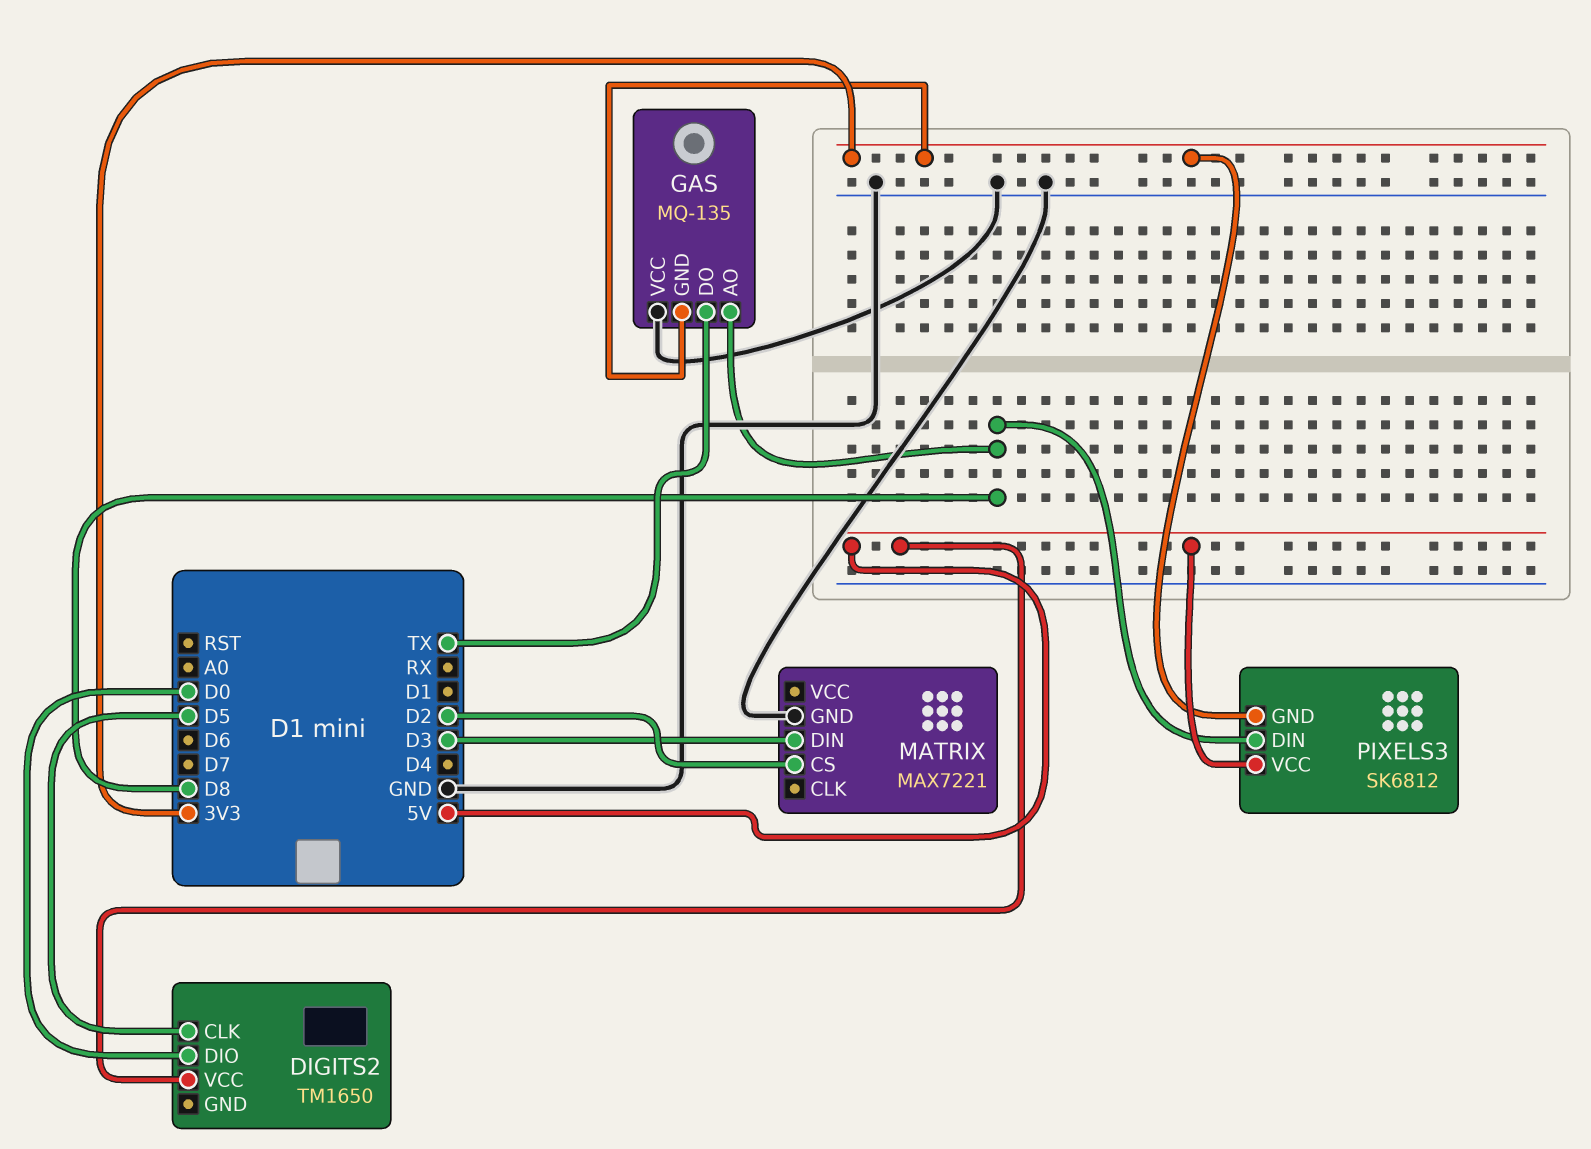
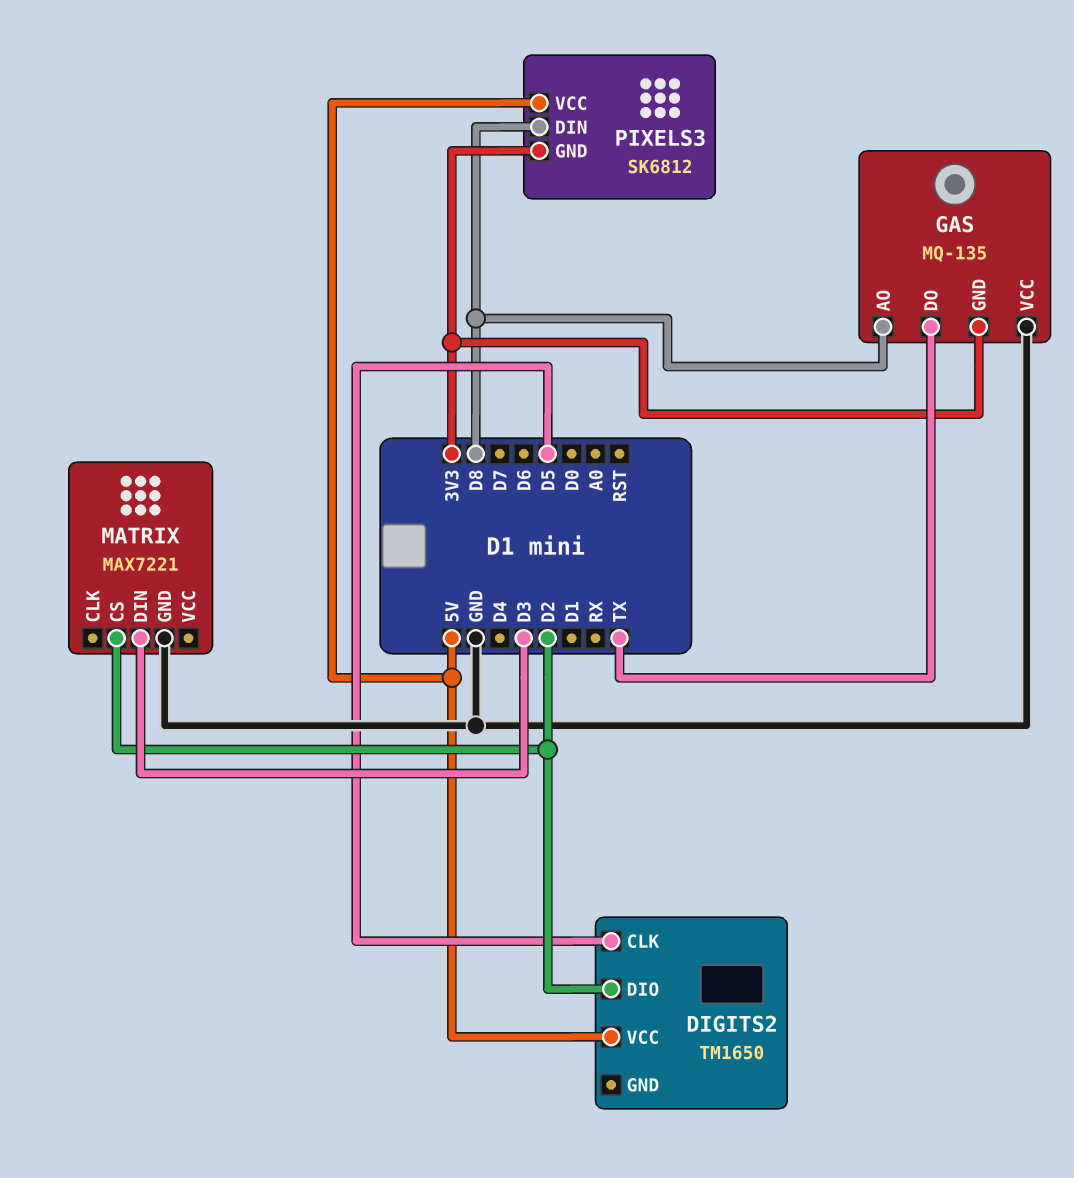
DIGITS2 pin DIO: D0 -> D2

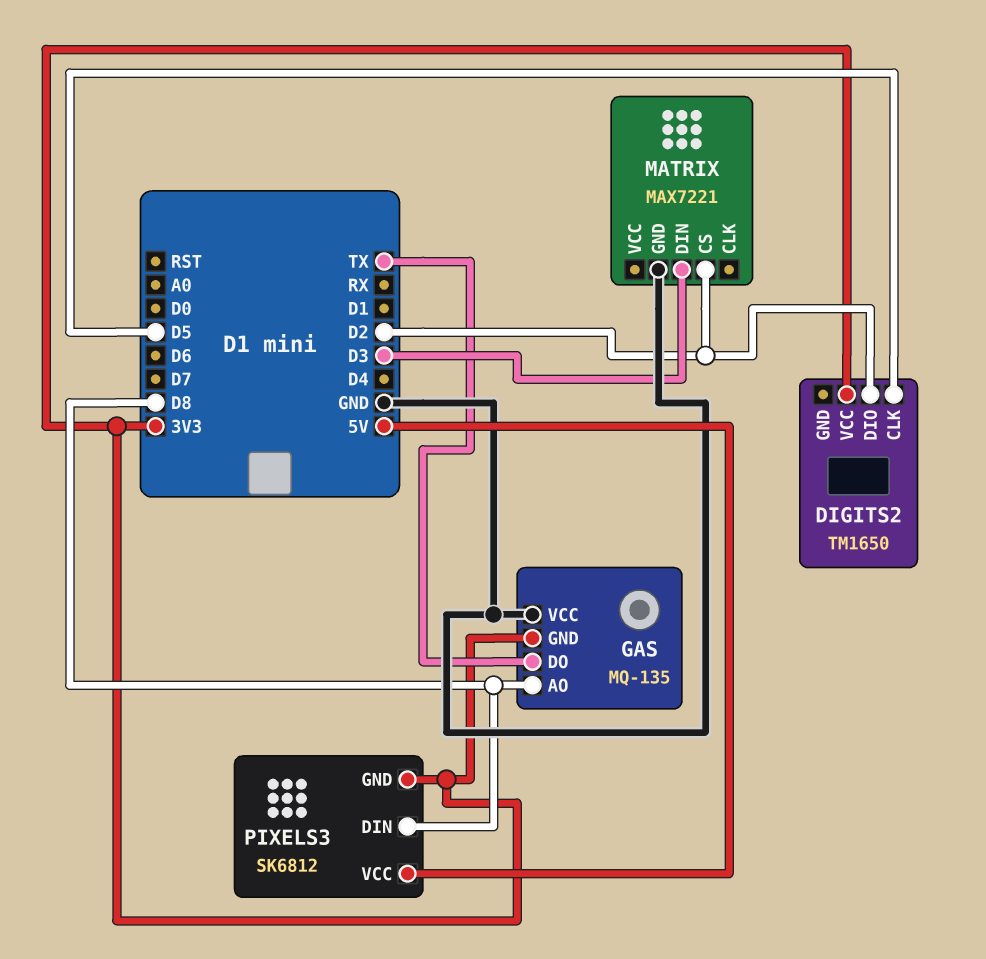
DIGITS2 pin VCC: 5V -> 3V3

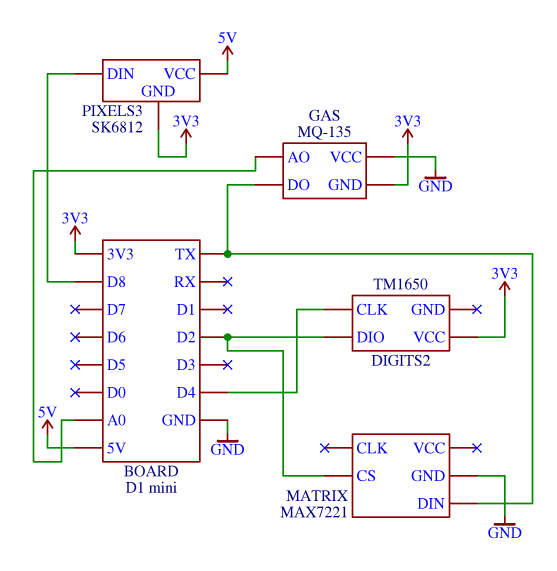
DIGITS2 pin CLK: D5 -> D4
GAS pin AO: D8 -> A0
MATRIX pin DIN: D3 -> TX

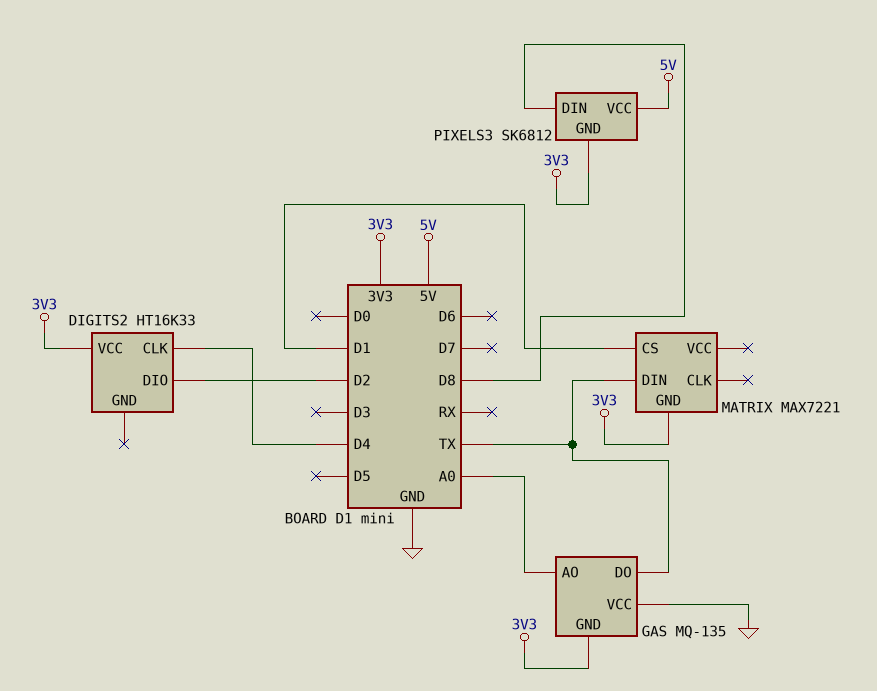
DIGITS2: TM1650 -> HT16K33
MATRIX pin CS: D2 -> D1
MATRIX pin GND: GND -> 3V3

